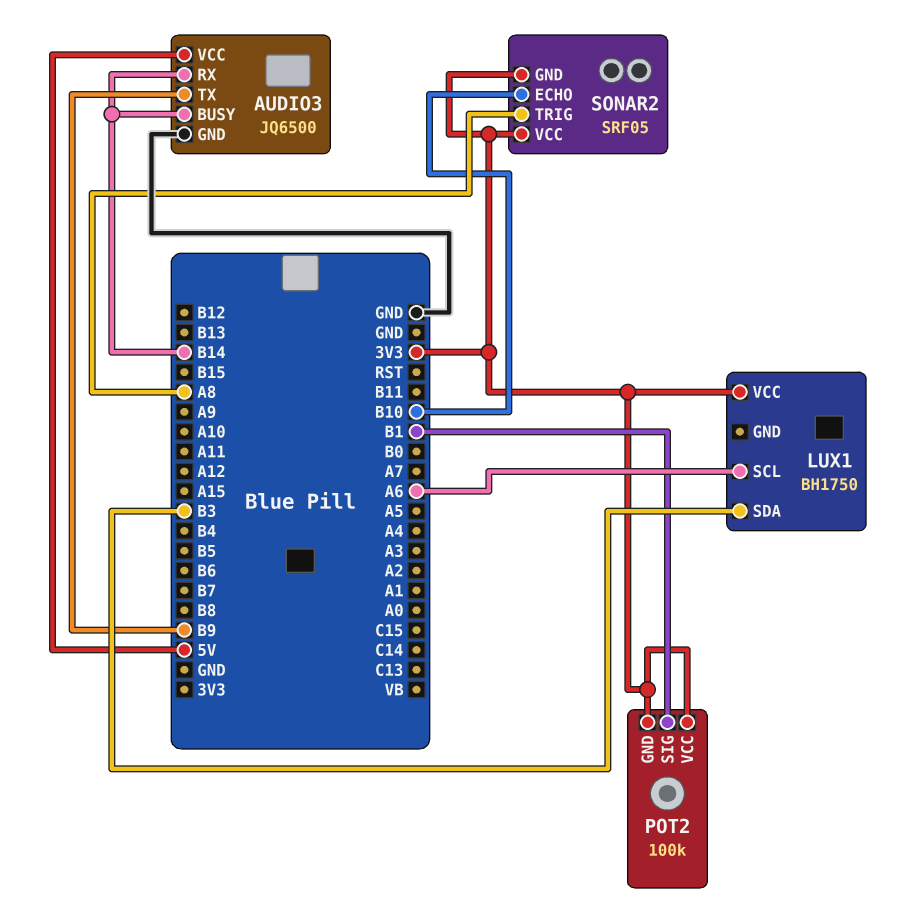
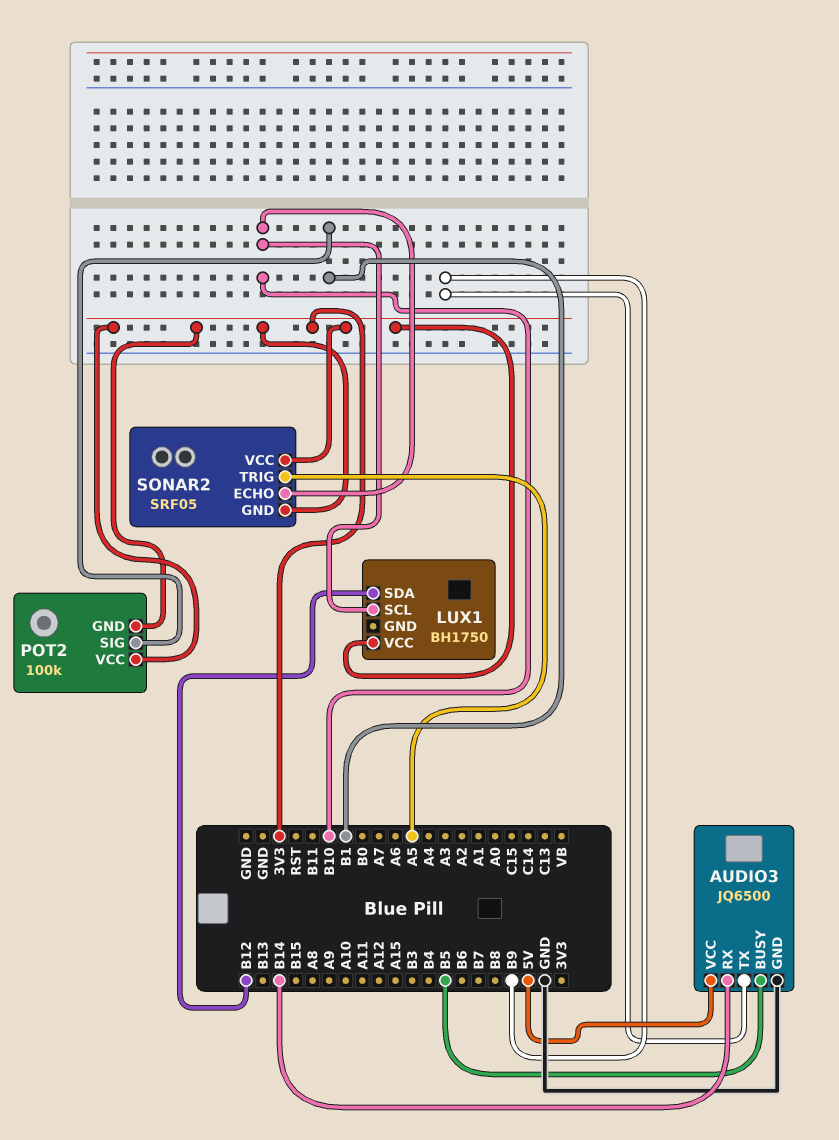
AUDIO3 pin BUSY: B14 -> B5
LUX1 pin SCL: A6 -> B10
LUX1 pin SDA: B3 -> B12
SONAR2 pin TRIG: A8 -> A5

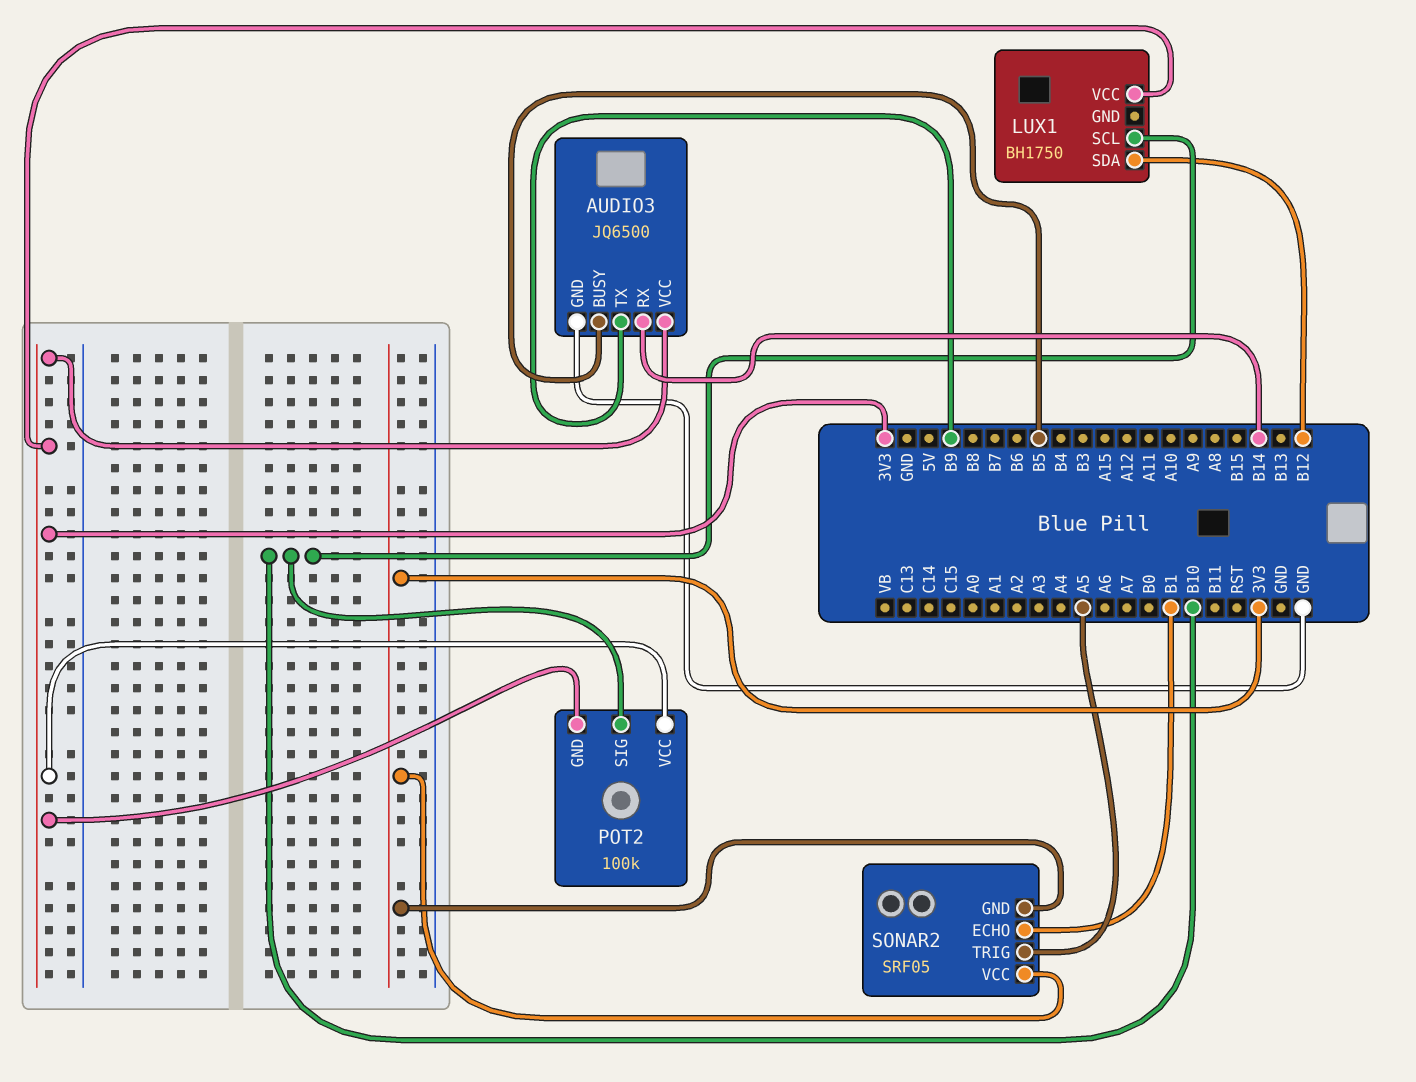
AUDIO3 pin VCC: 5V -> 3V3
POT2 pin SIG: B1 -> B10
SONAR2 pin ECHO: B10 -> B1

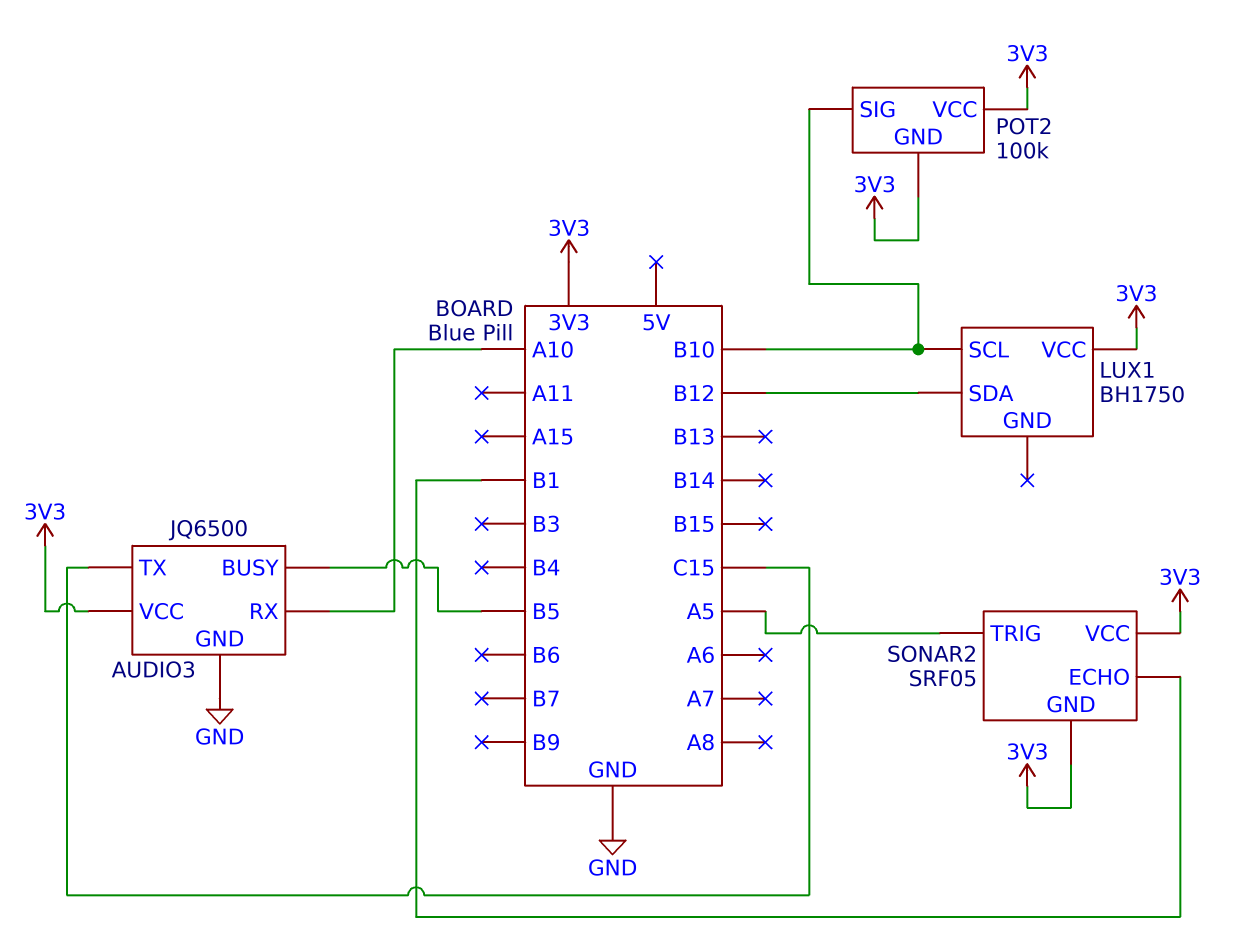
AUDIO3 pin RX: B14 -> A10
AUDIO3 pin TX: B9 -> C15

